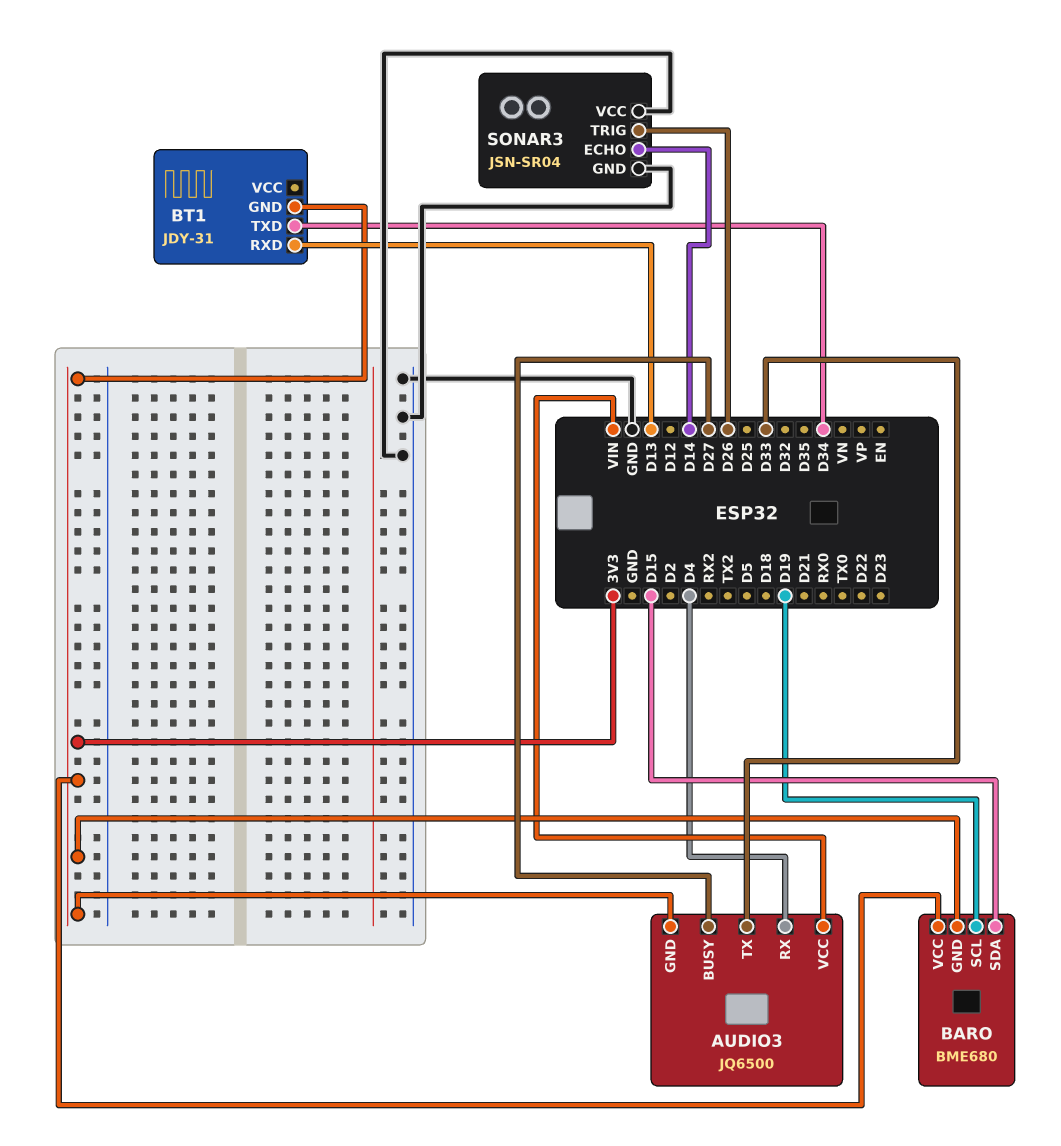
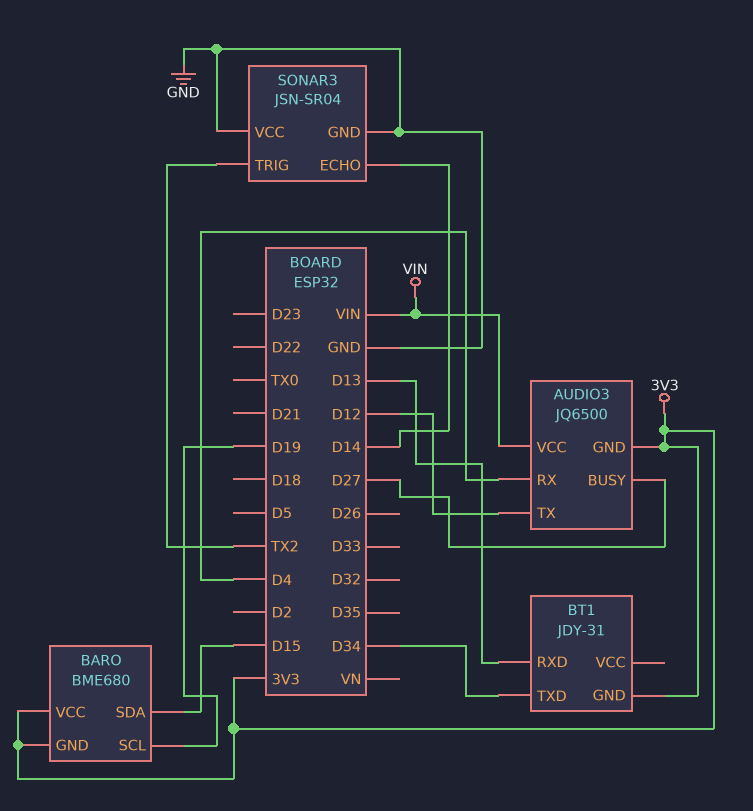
AUDIO3 pin TX: D33 -> D12
SONAR3 pin TRIG: D26 -> TX2

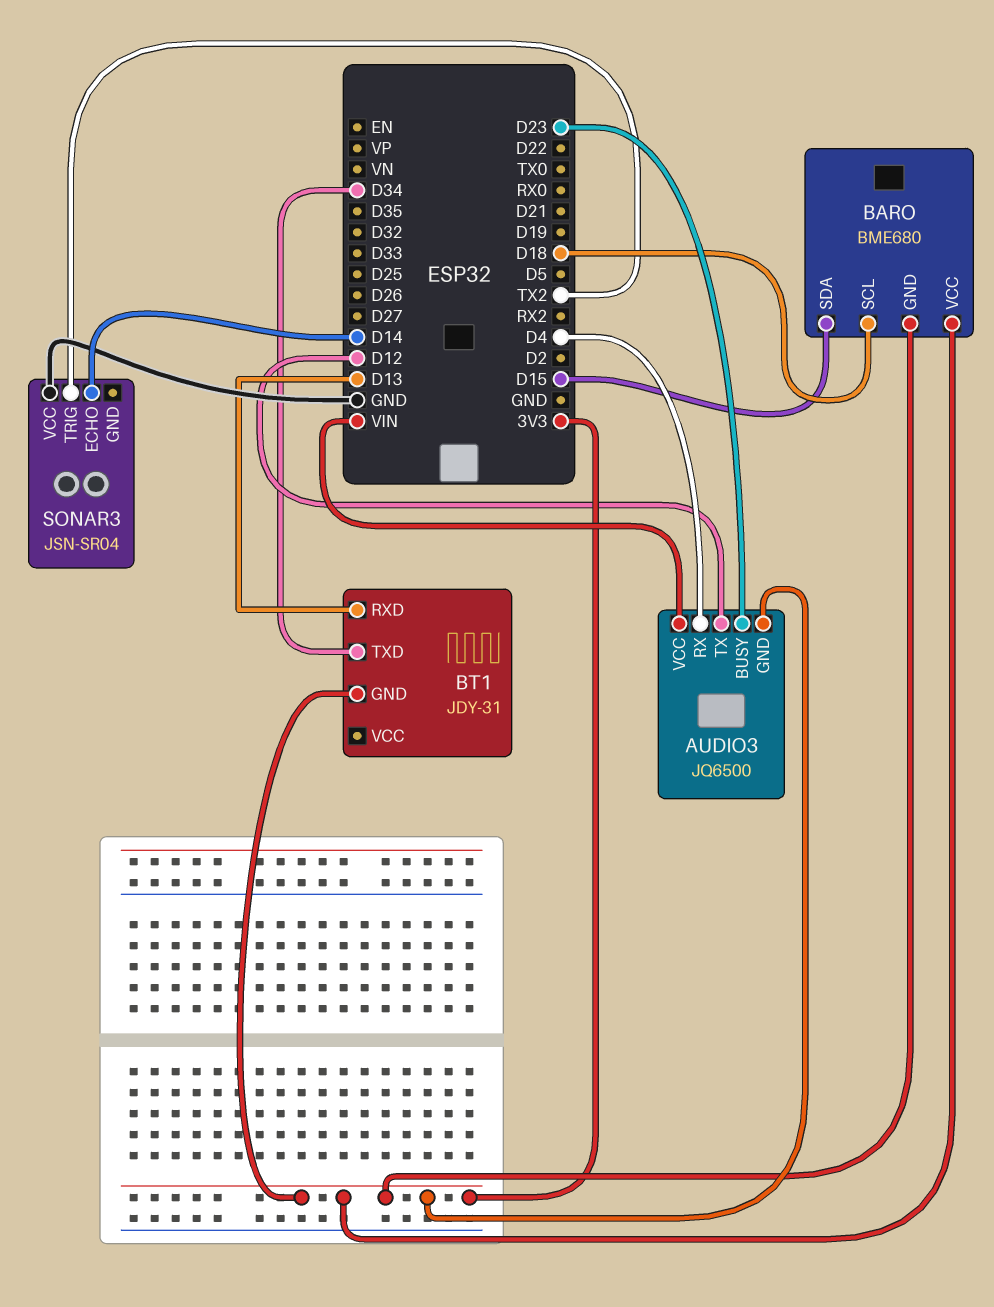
AUDIO3 pin BUSY: D27 -> D23
BARO pin SCL: D19 -> D18
SONAR3 pin GND: GND -> none

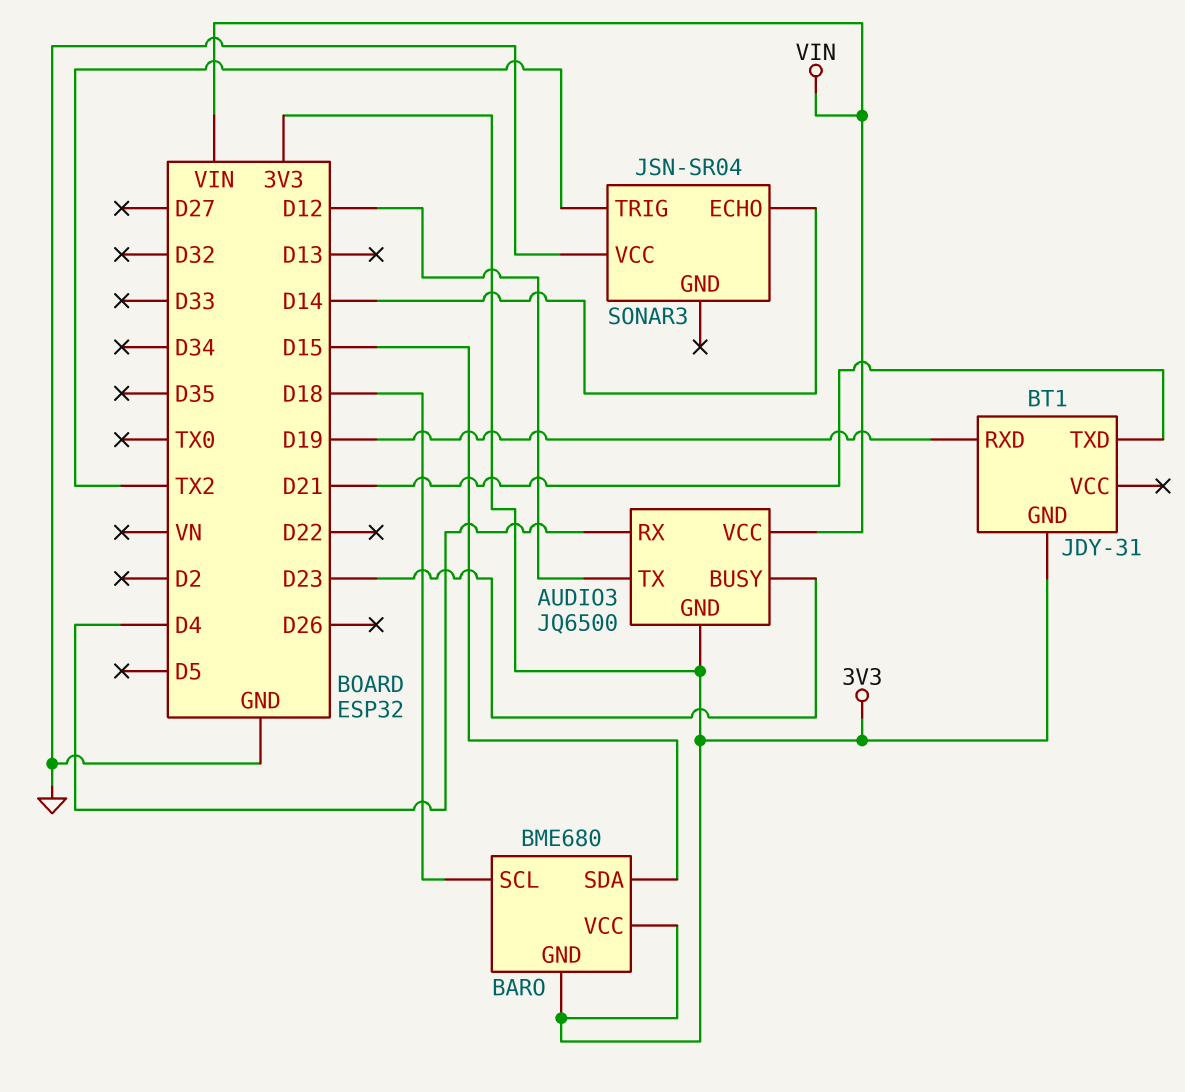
BT1 pin RXD: D13 -> D19
BT1 pin TXD: D34 -> D21

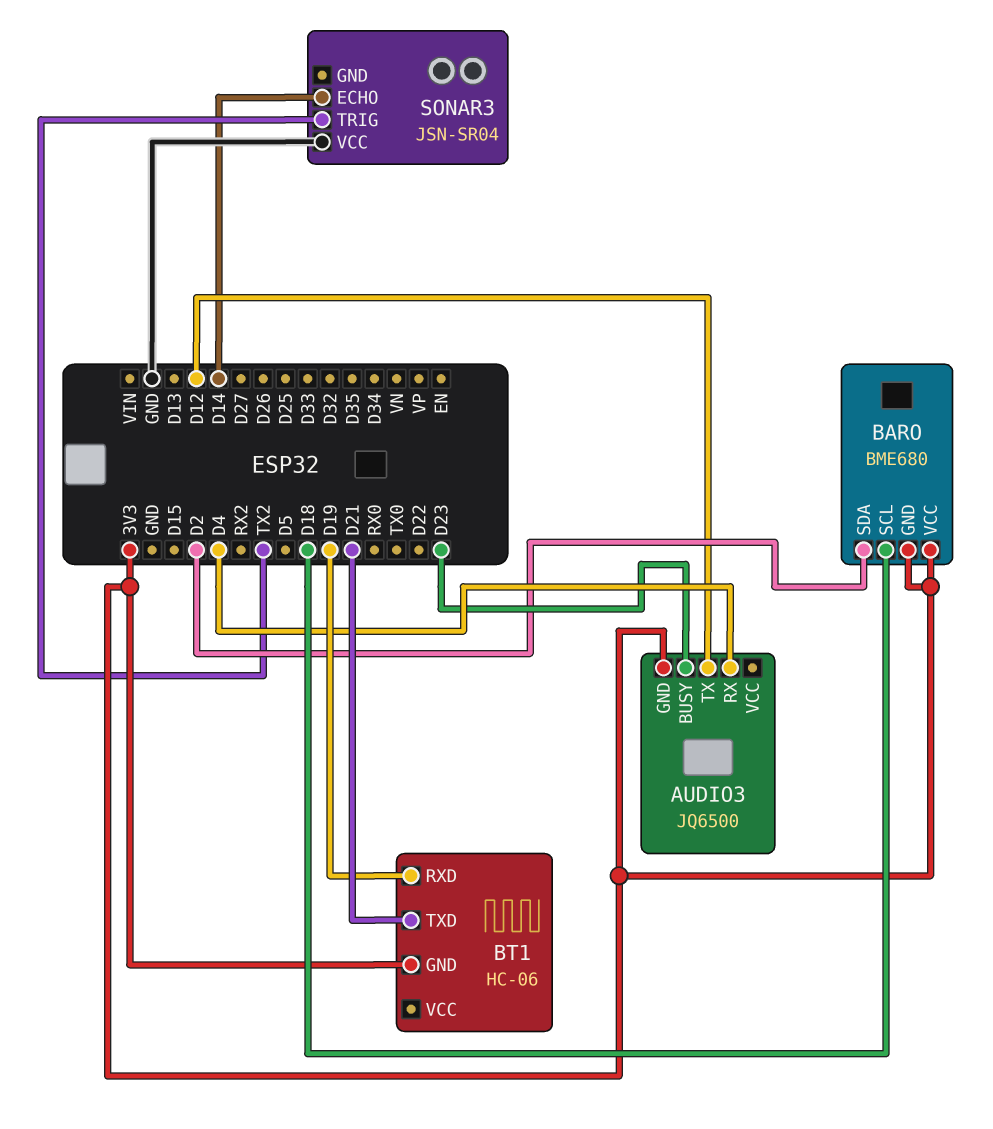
AUDIO3 pin VCC: VIN -> none
BARO pin SDA: D15 -> D2
BT1: JDY-31 -> HC-06

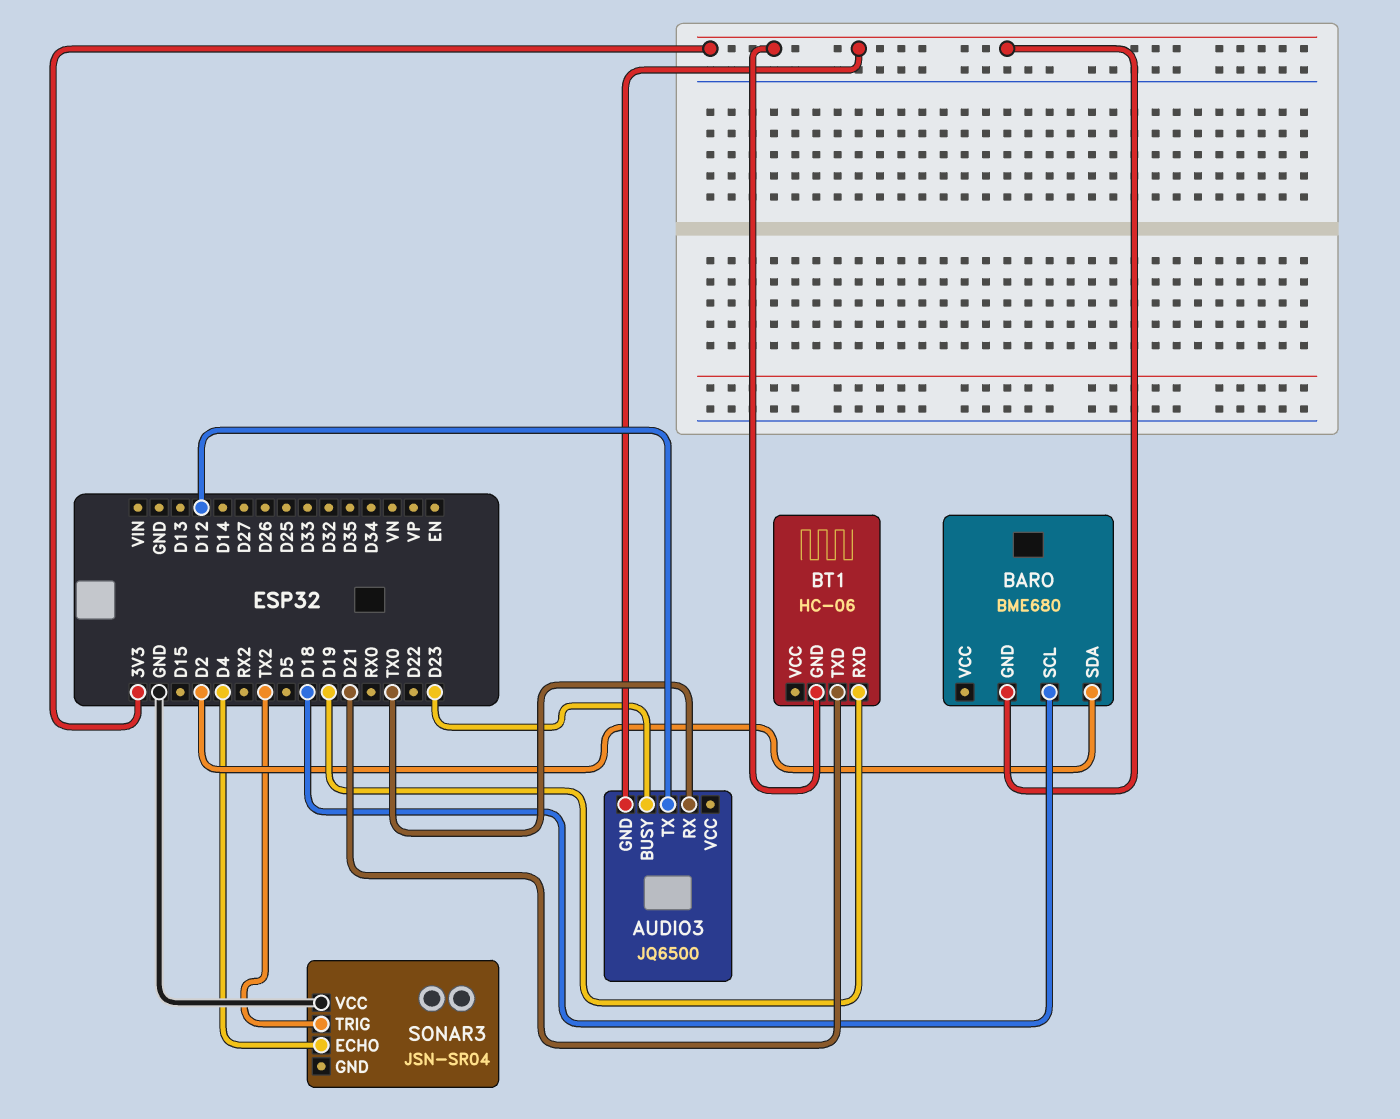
AUDIO3 pin RX: D4 -> TX0
BARO pin VCC: 3V3 -> none
SONAR3 pin ECHO: D14 -> D4

